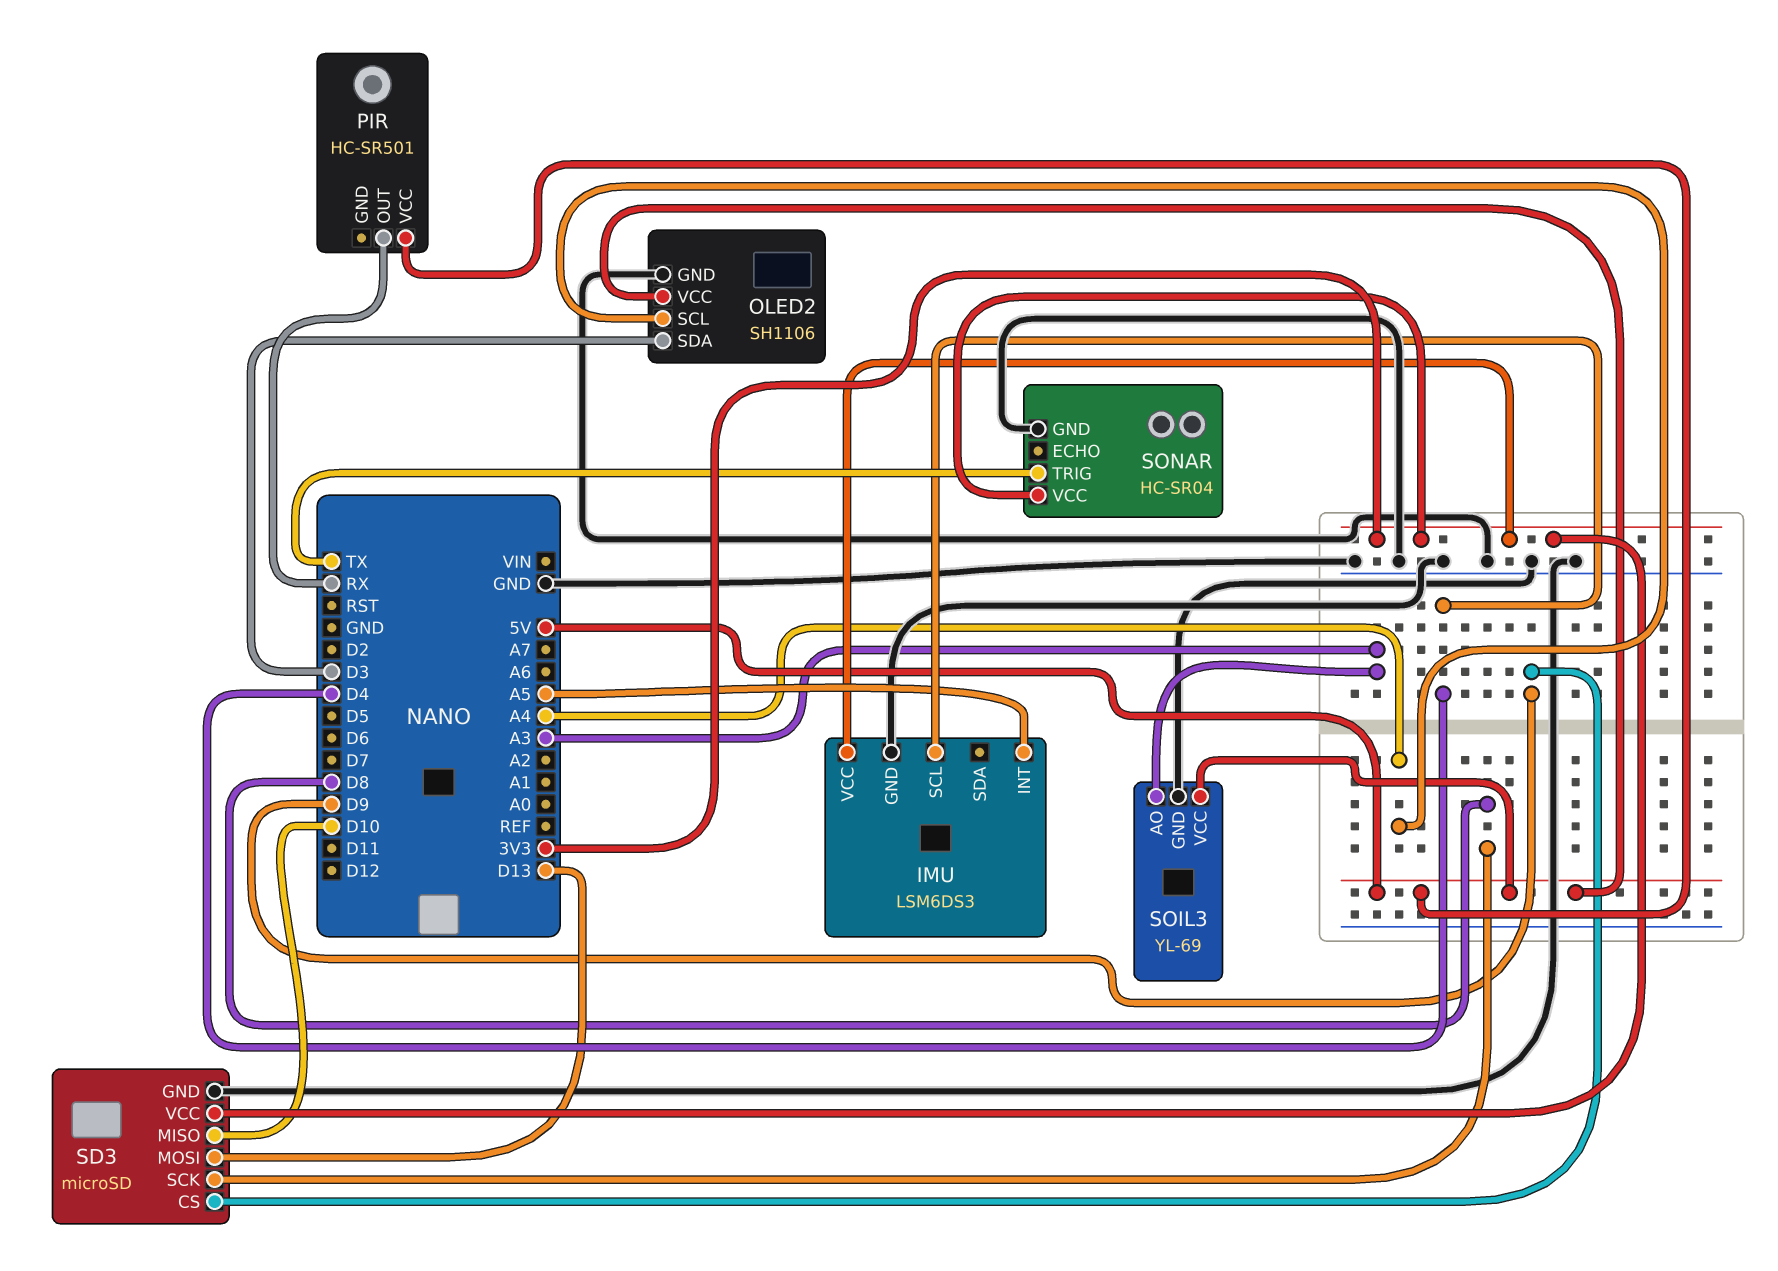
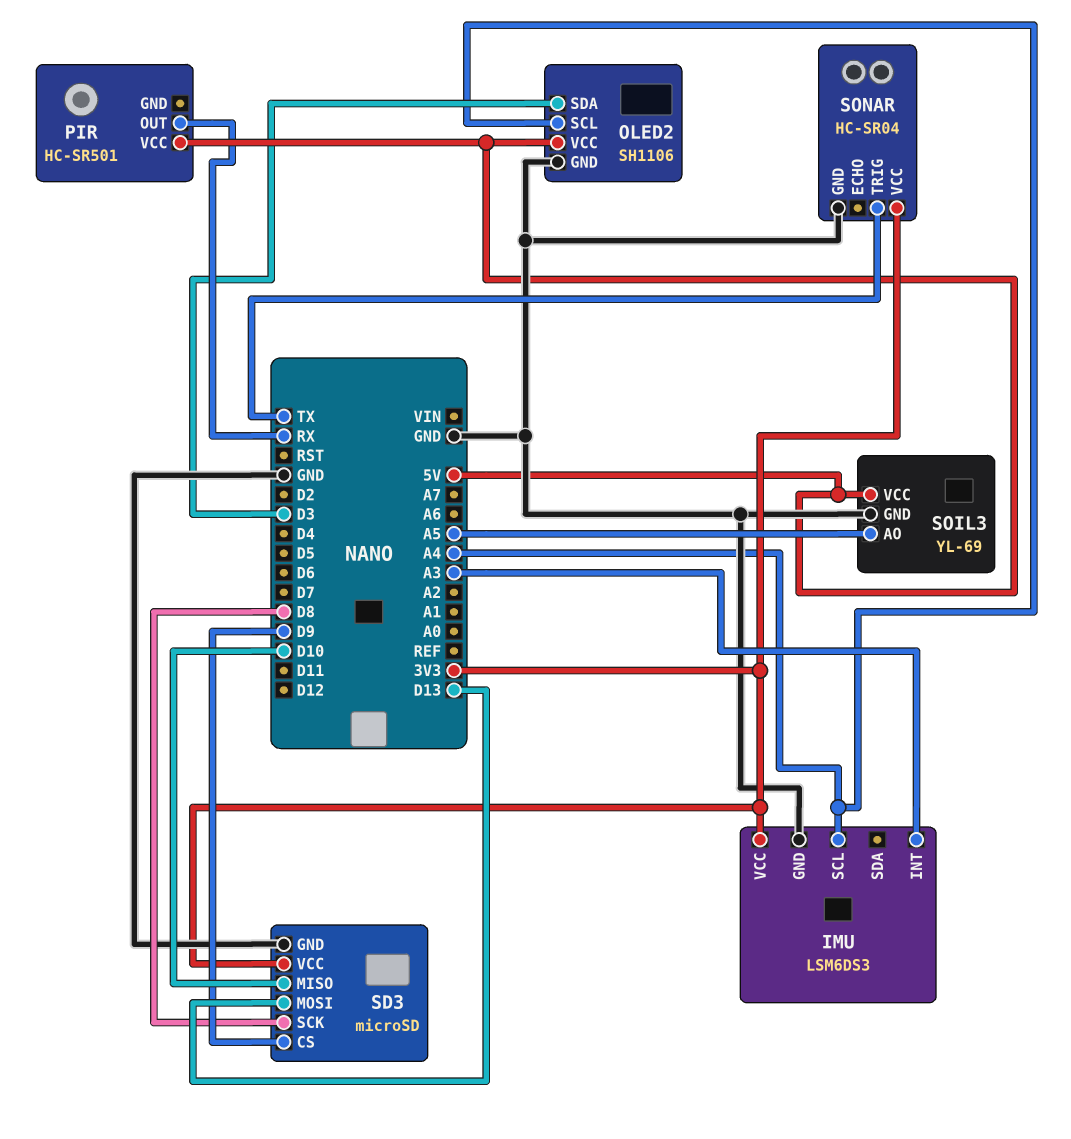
IMU pin INT: A5 -> A3
IMU pin SCL: D4 -> A4
SOIL3 pin AO: A3 -> A5

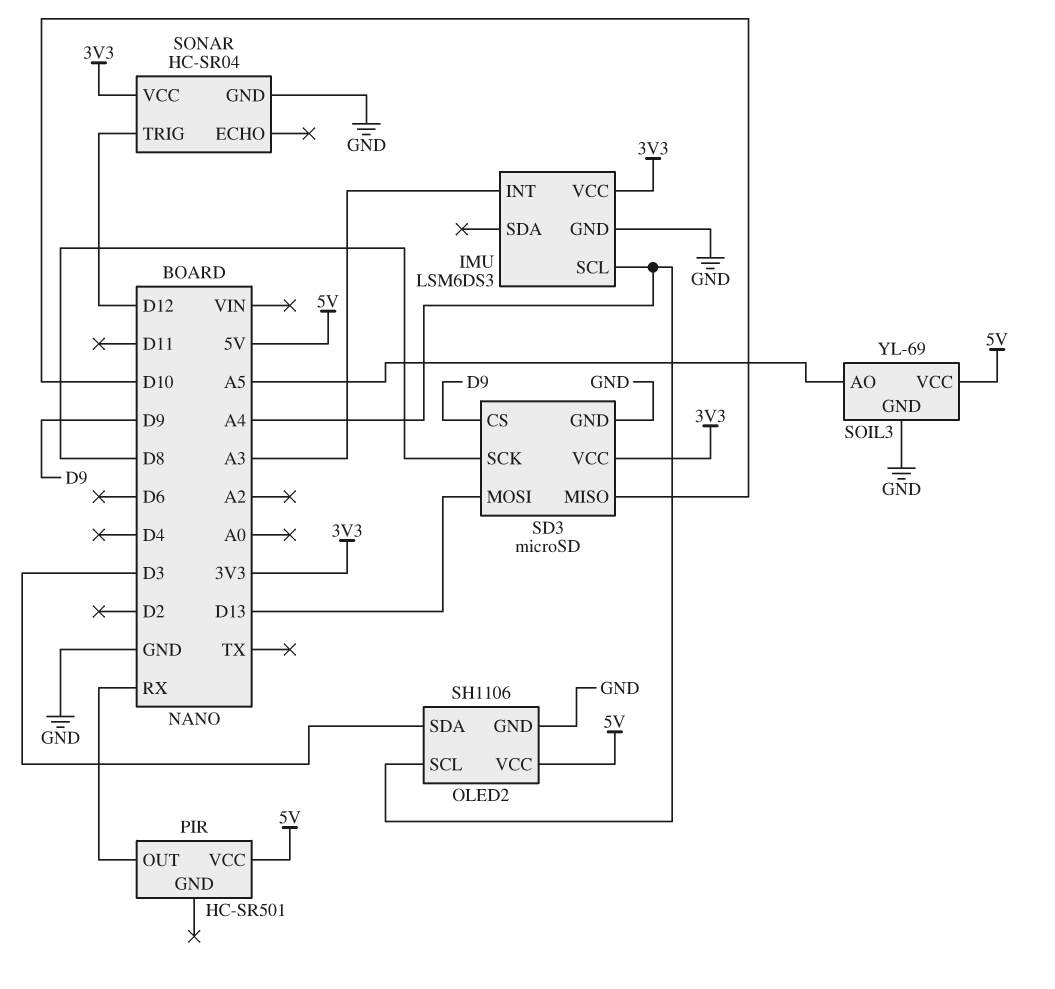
SONAR pin TRIG: TX -> D12

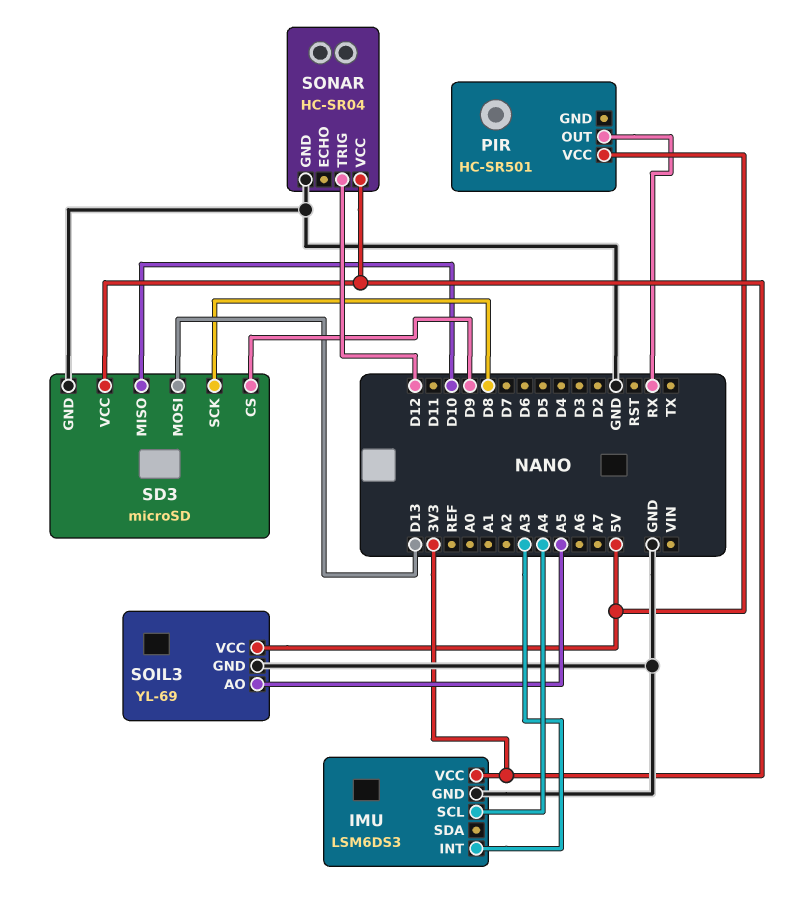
OLED2: SH1106 -> none
OLED2 pin GND: GND -> none
OLED2 pin SCL: A4 -> none
OLED2 pin SDA: D3 -> none
OLED2 pin VCC: 5V -> none

